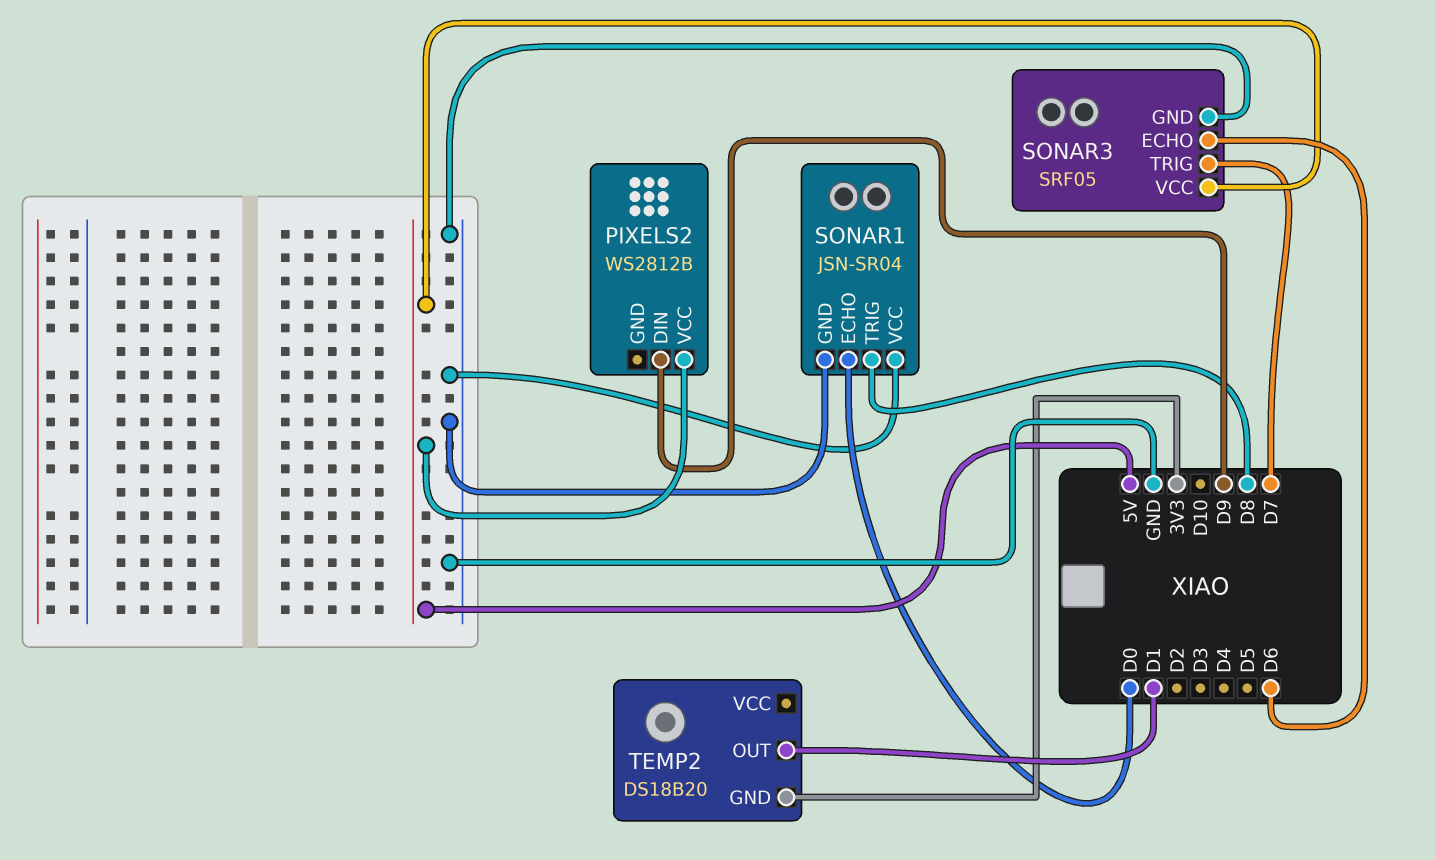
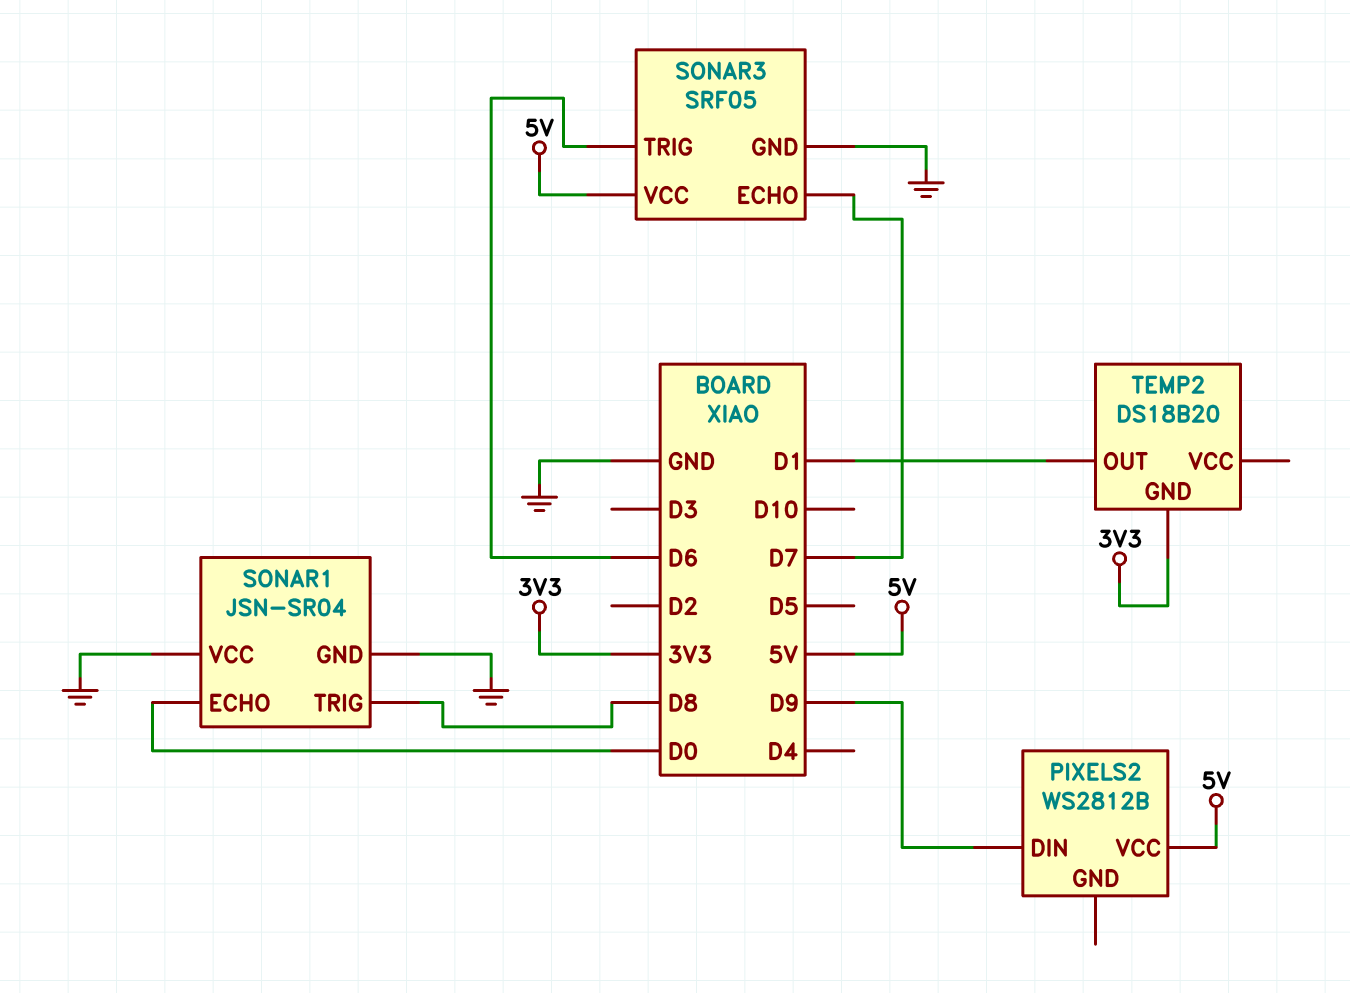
SONAR3 pin ECHO: D6 -> D7
SONAR3 pin TRIG: D7 -> D6

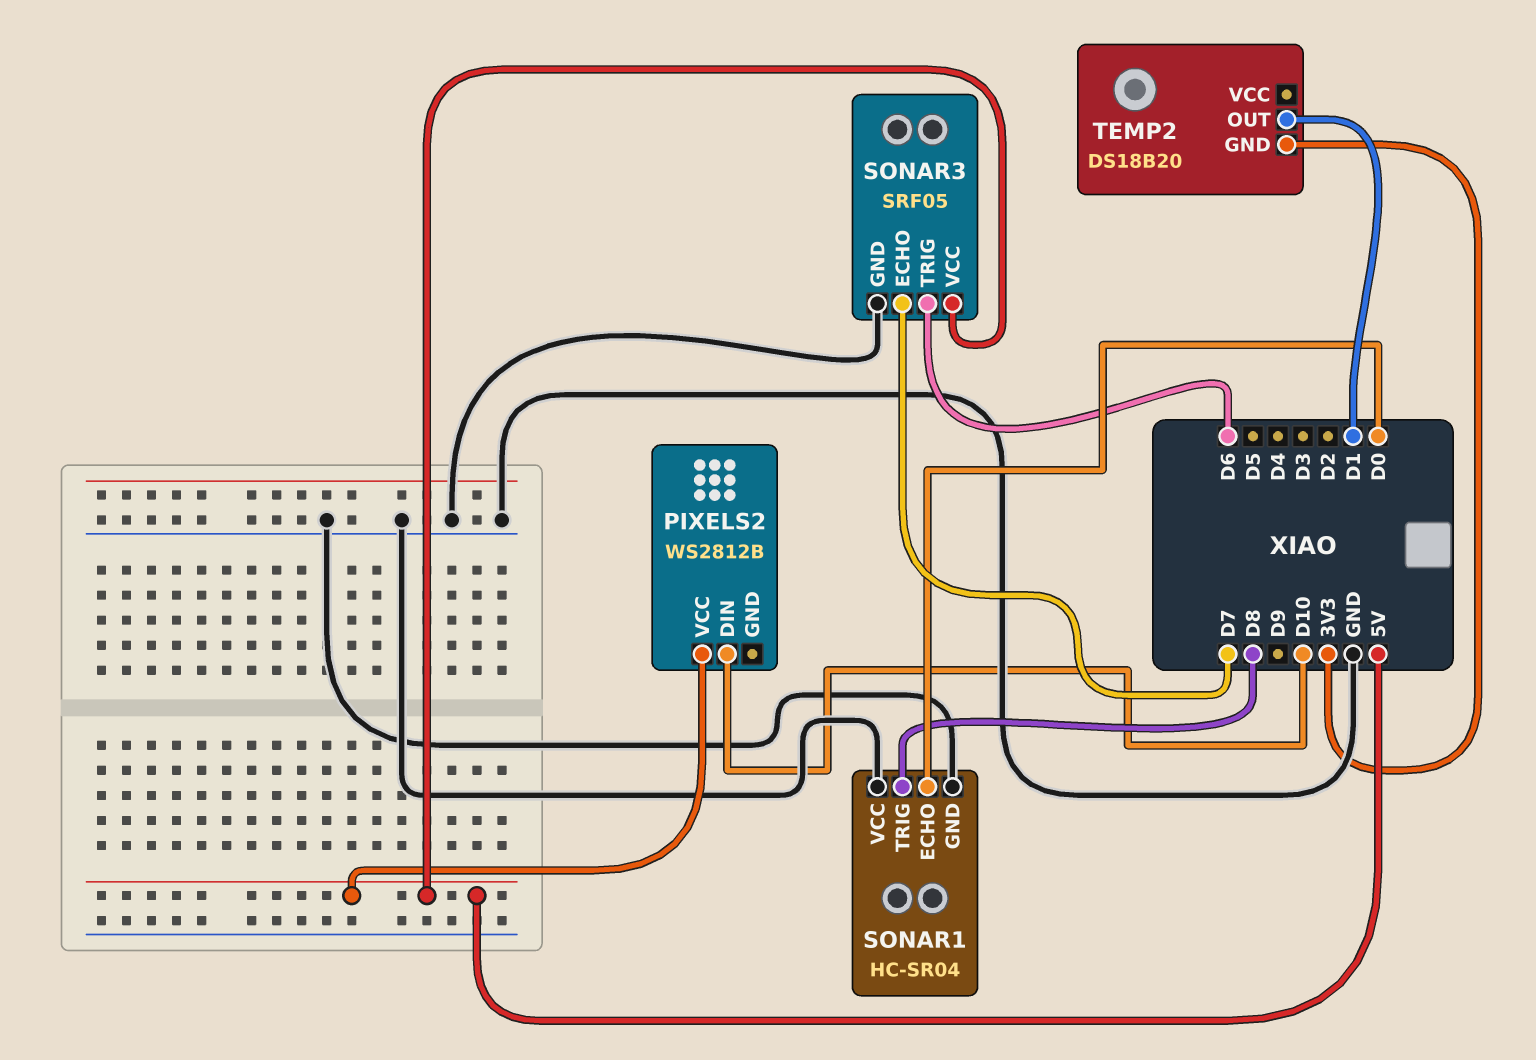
PIXELS2 pin DIN: D9 -> D10
SONAR1: JSN-SR04 -> HC-SR04

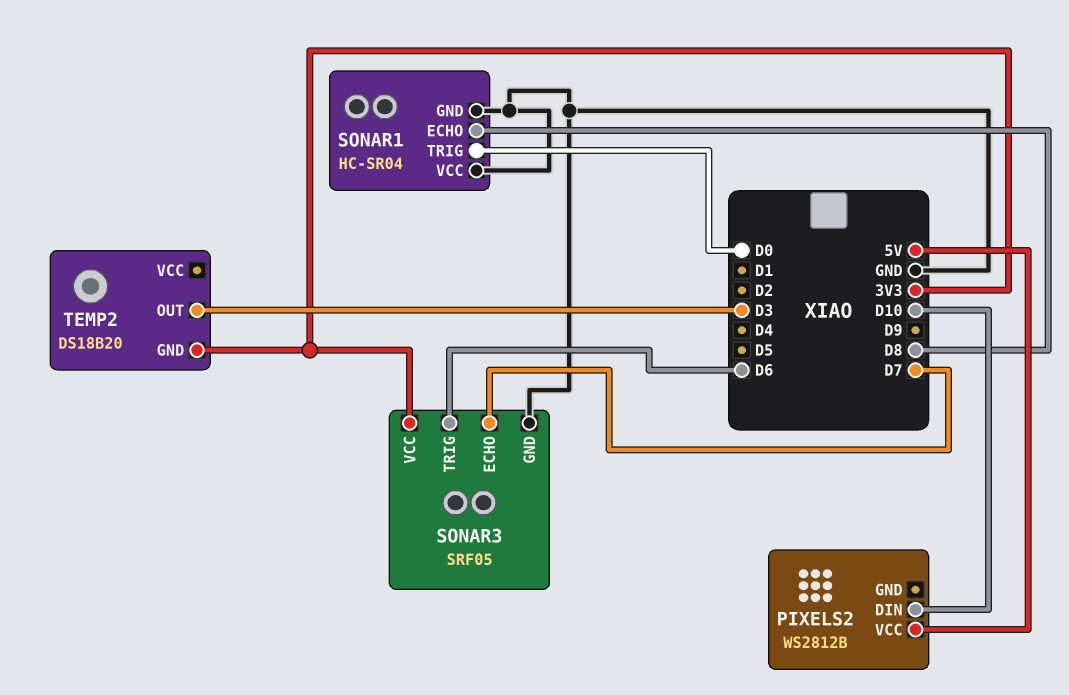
SONAR1 pin ECHO: D0 -> D8
SONAR1 pin TRIG: D8 -> D0
SONAR3 pin VCC: 5V -> 3V3
TEMP2 pin OUT: D1 -> D3

